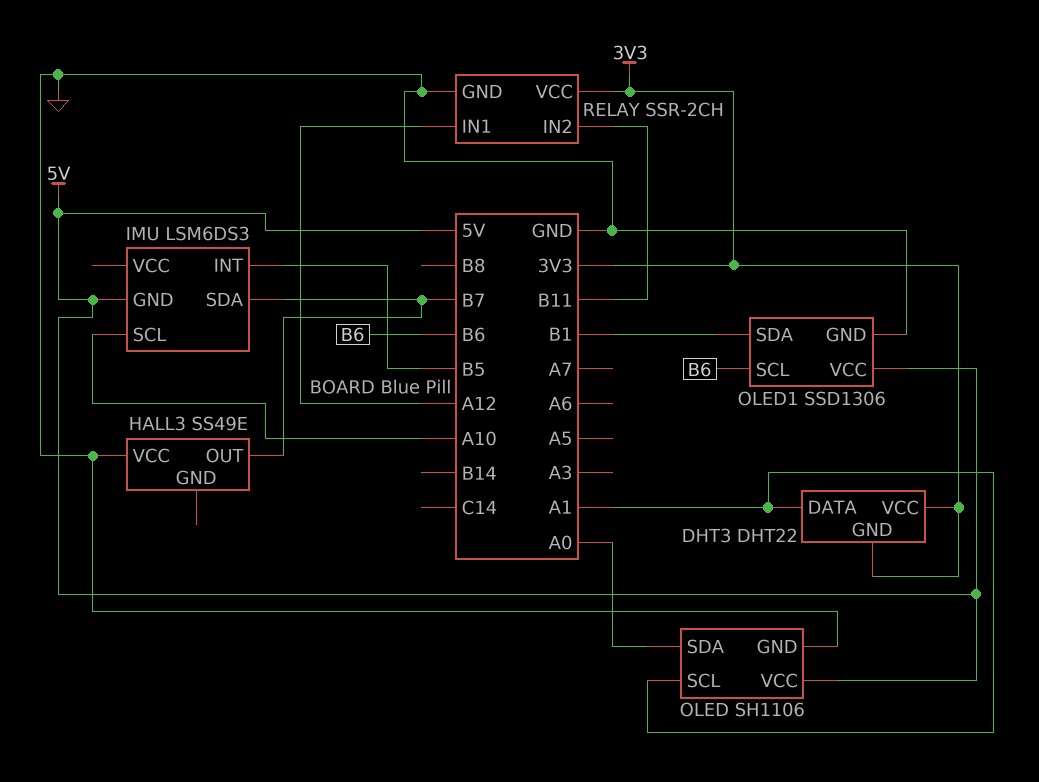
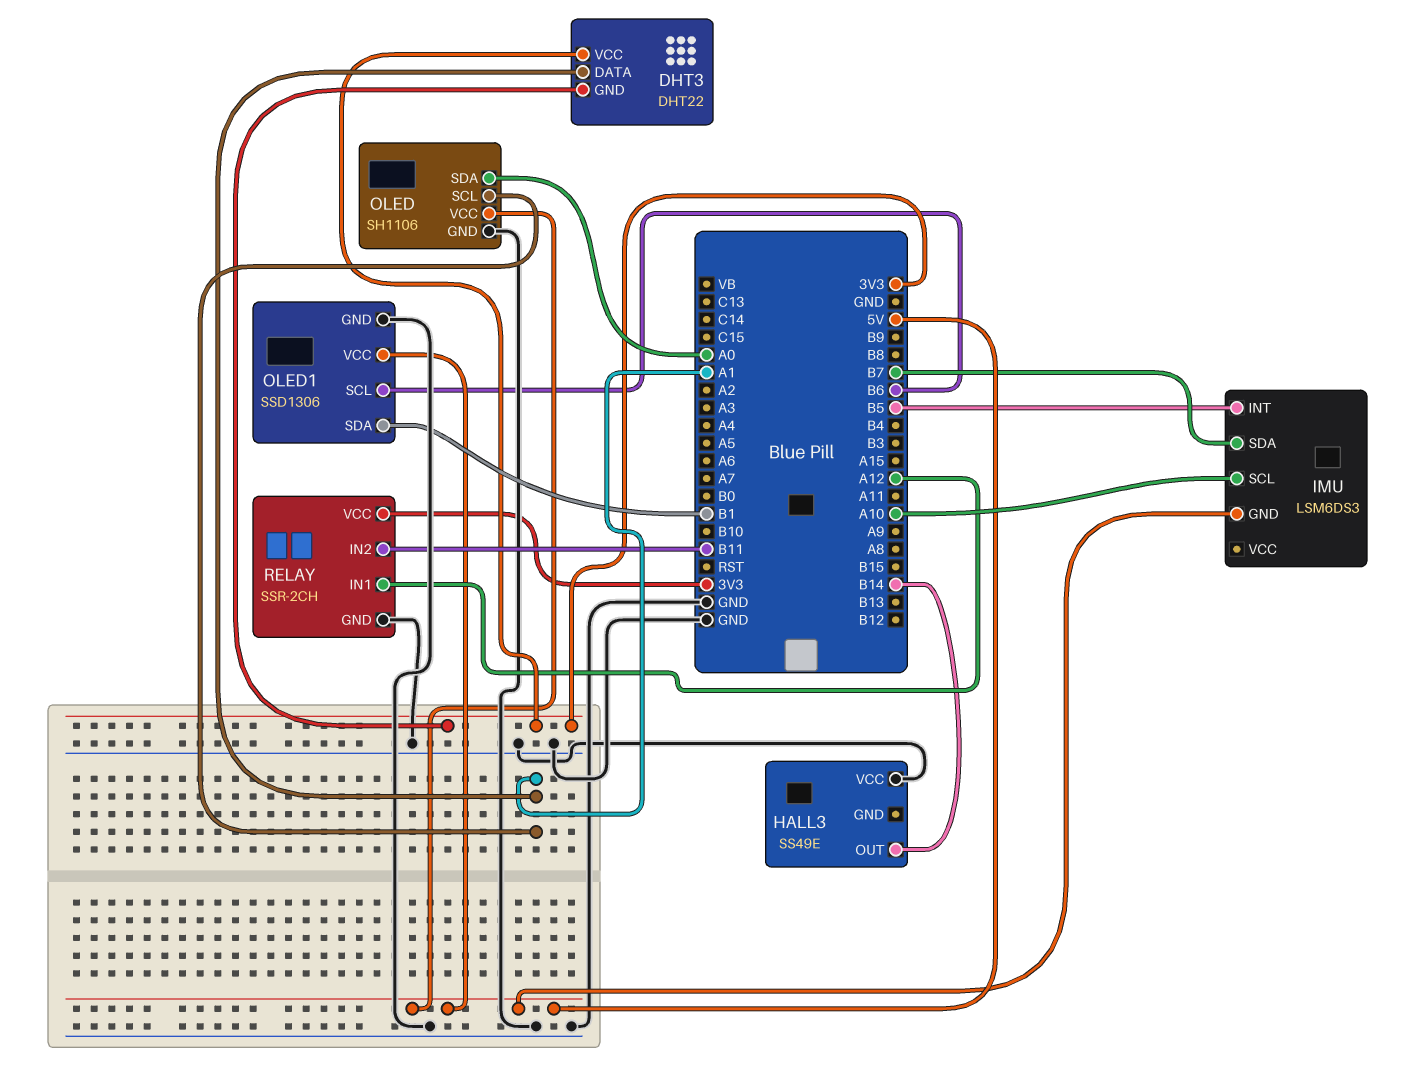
HALL3 pin OUT: B7 -> B14

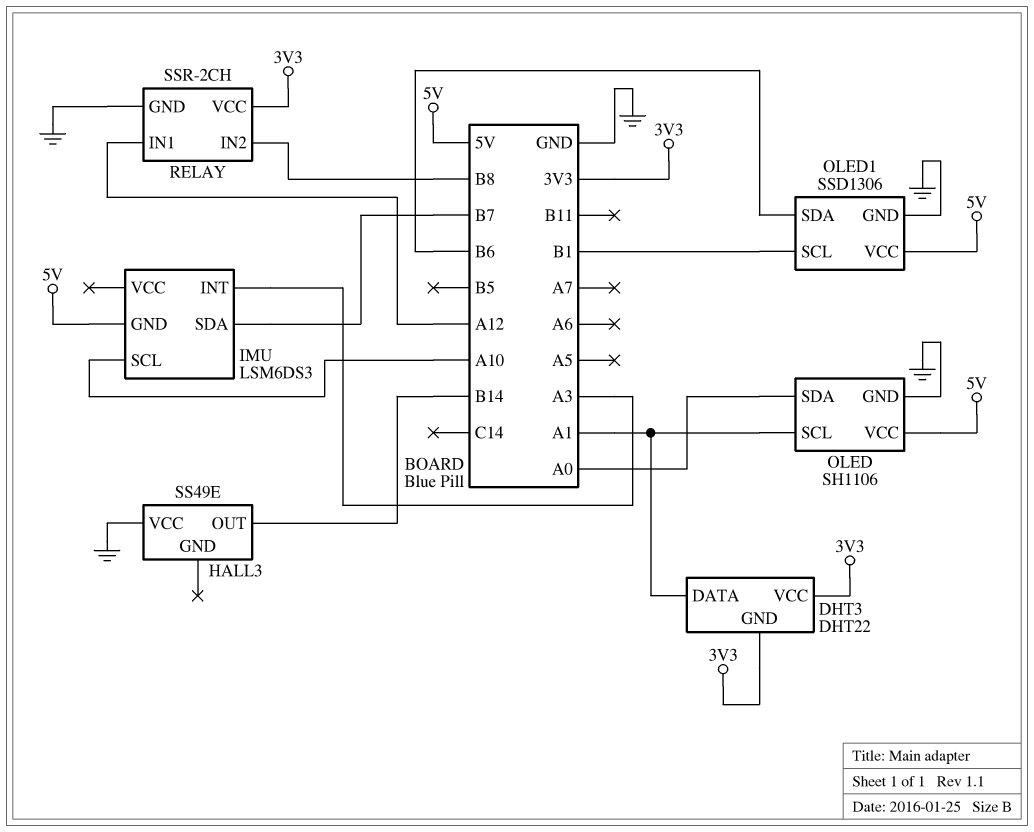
IMU pin INT: B5 -> A3
OLED1 pin SCL: B6 -> B1
OLED1 pin SDA: B1 -> B6
RELAY pin IN2: B11 -> B8

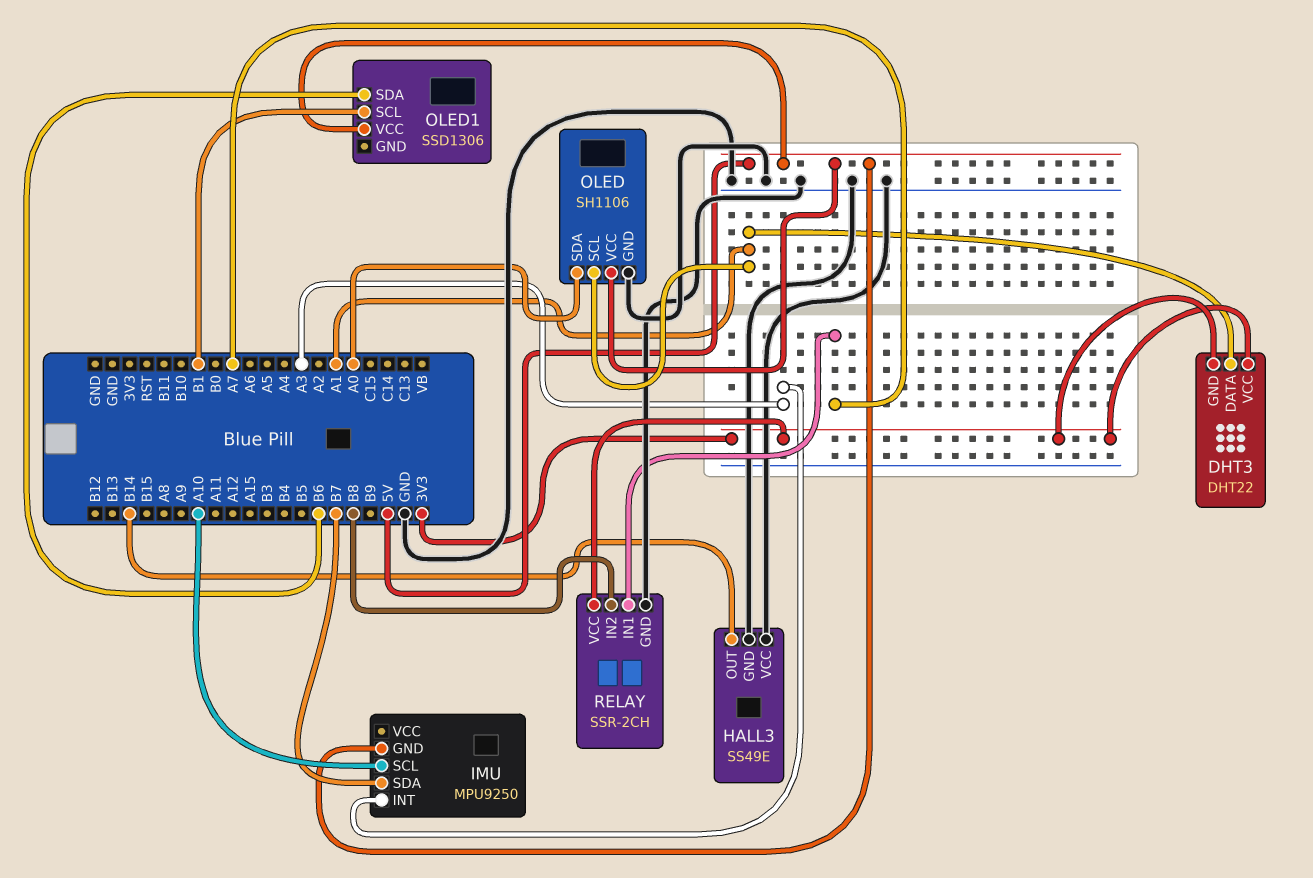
HALL3 pin GND: none -> GND
IMU: LSM6DS3 -> MPU9250
OLED1 pin GND: GND -> none
RELAY pin IN1: A12 -> A7

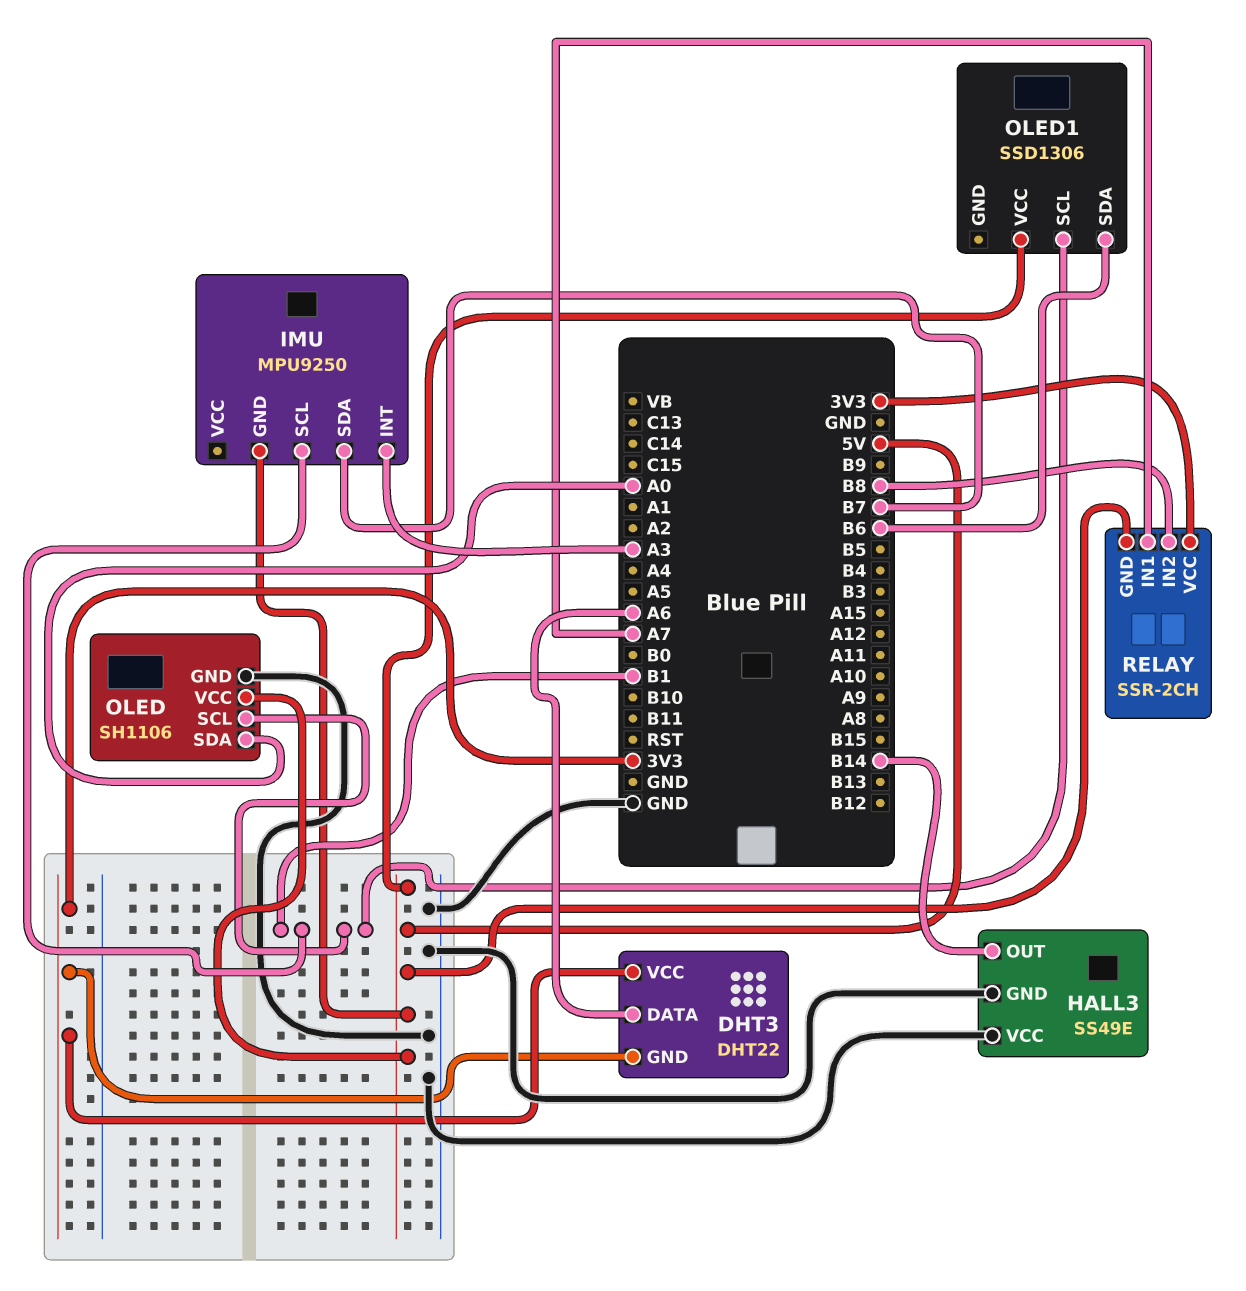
DHT3 pin DATA: A1 -> A6
IMU pin SCL: A10 -> B1
OLED pin SCL: A1 -> B1
RELAY pin GND: GND -> 5V

